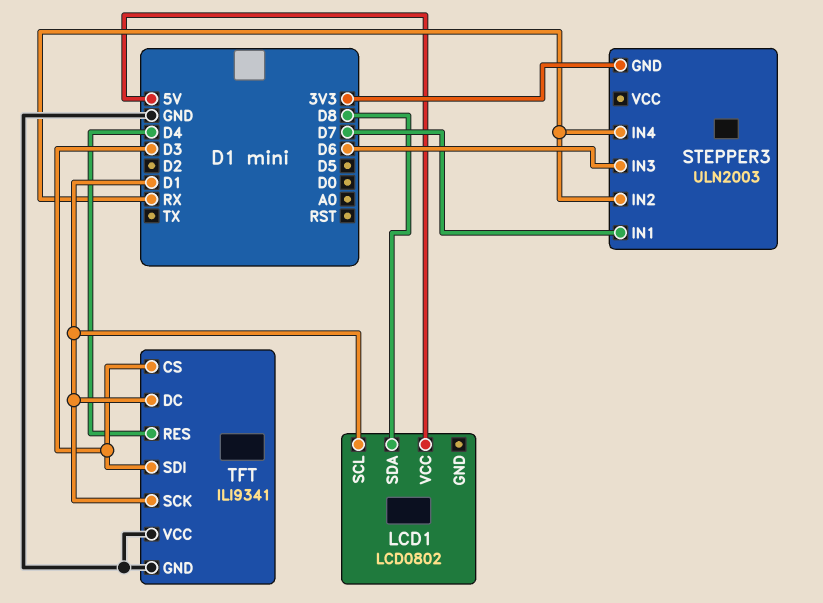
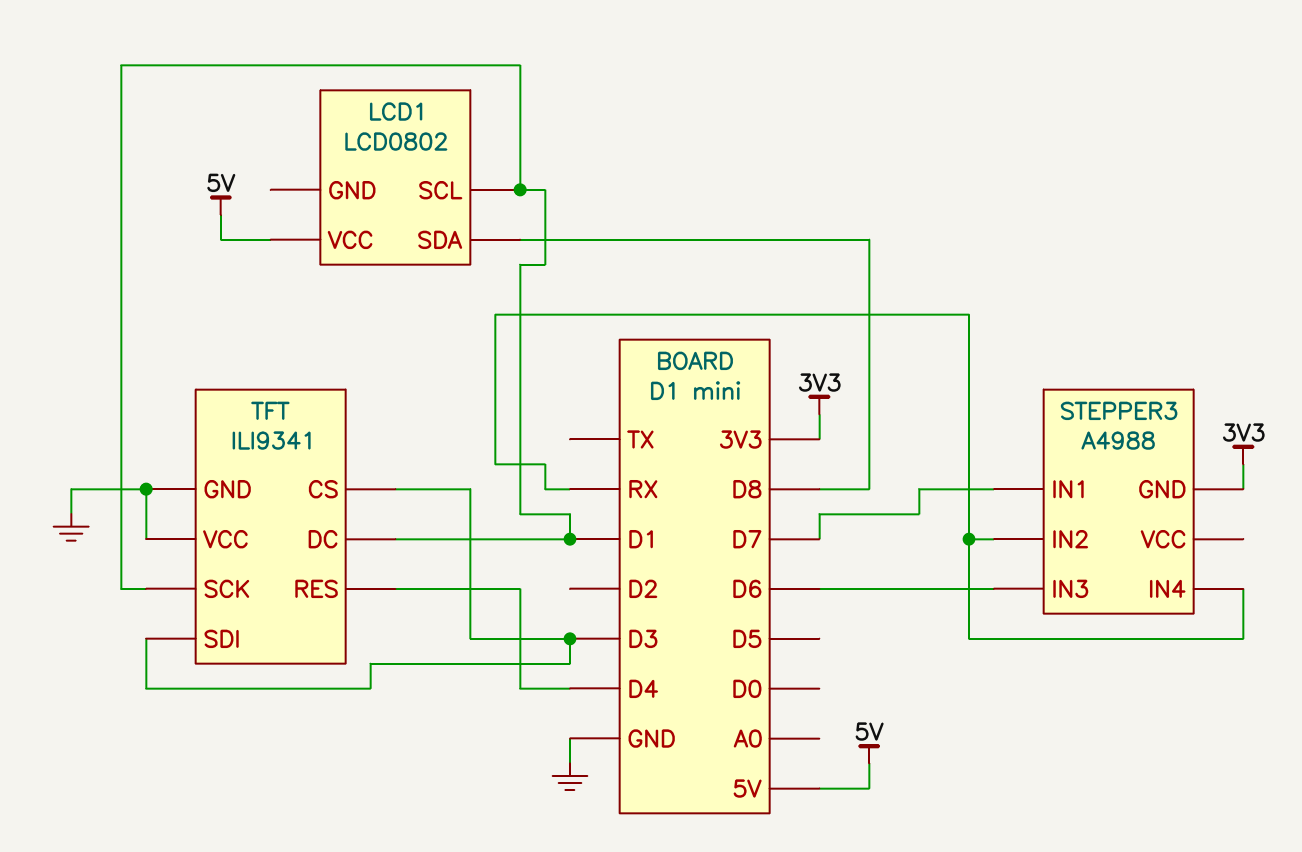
STEPPER3: ULN2003 -> A4988

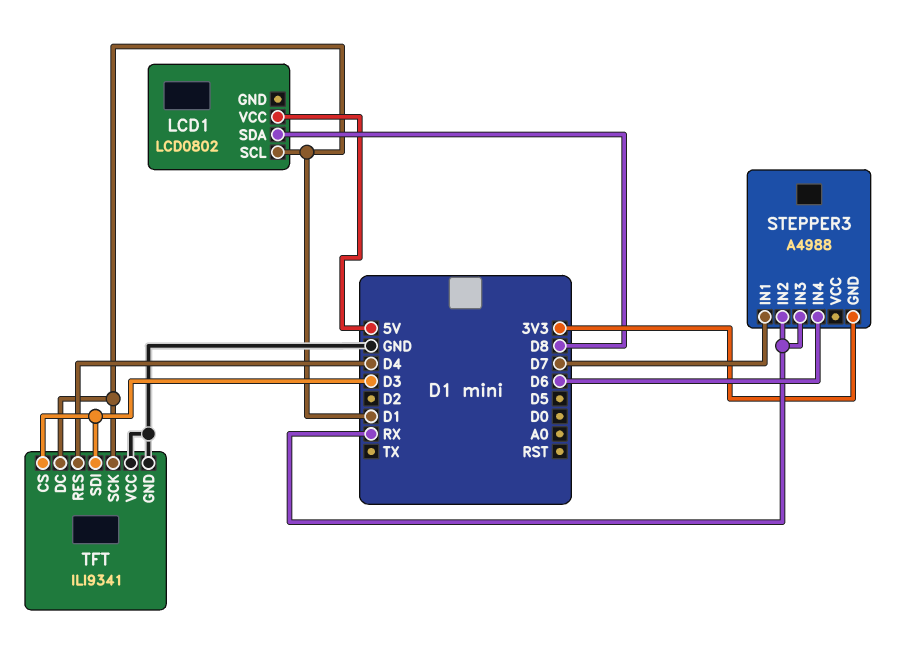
STEPPER3 pin IN3: D6 -> RX
STEPPER3 pin IN4: RX -> D6

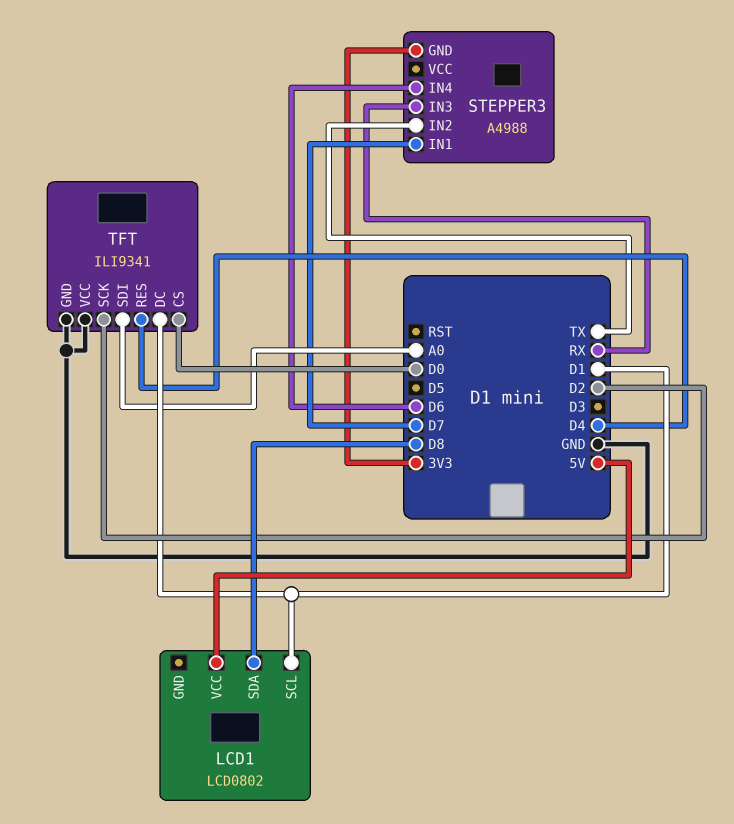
STEPPER3 pin IN2: RX -> TX
TFT pin CS: D3 -> D0
TFT pin SCK: D1 -> D2
TFT pin SDI: D3 -> A0

